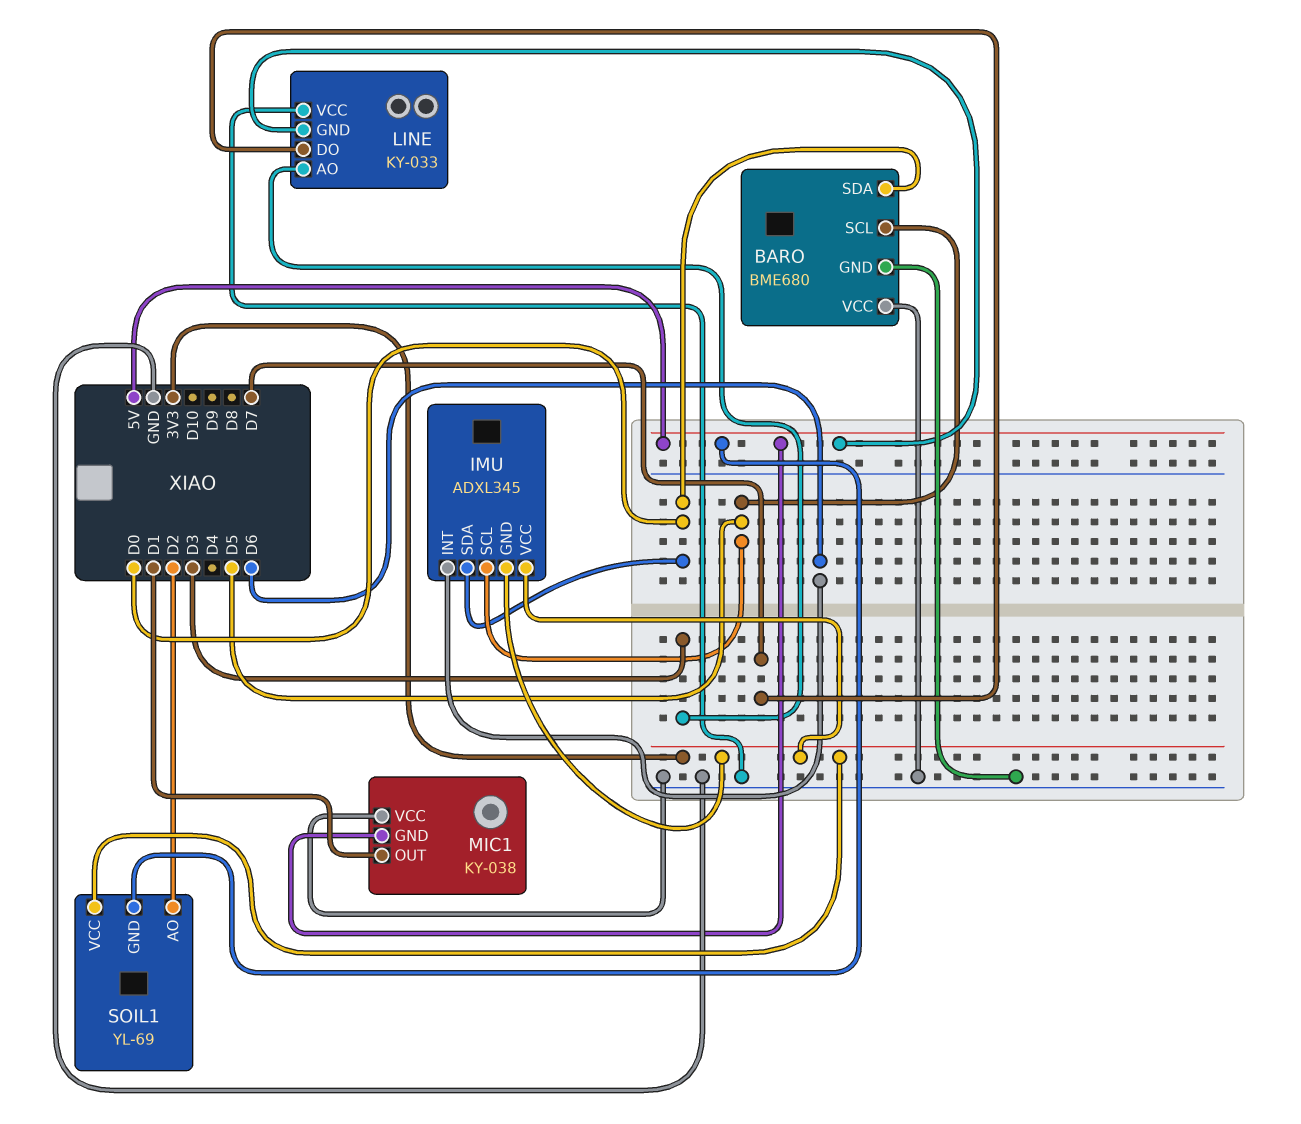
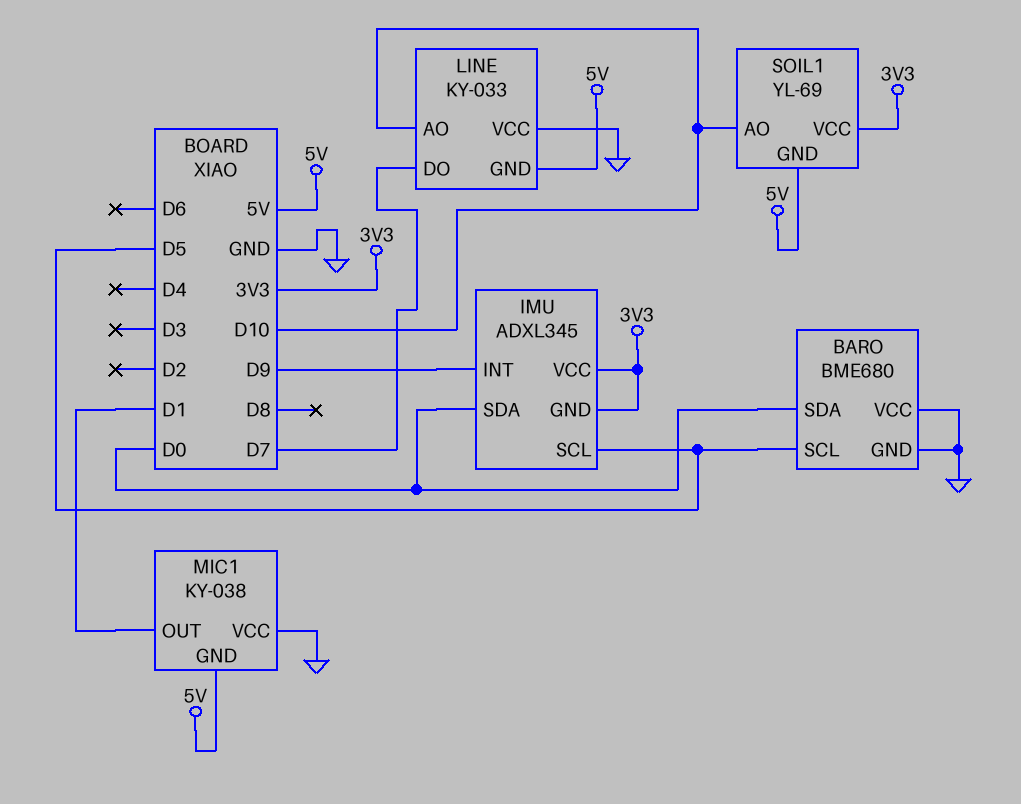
IMU pin INT: D6 -> D9
LINE pin AO: D3 -> D10
SOIL1 pin AO: D2 -> D10

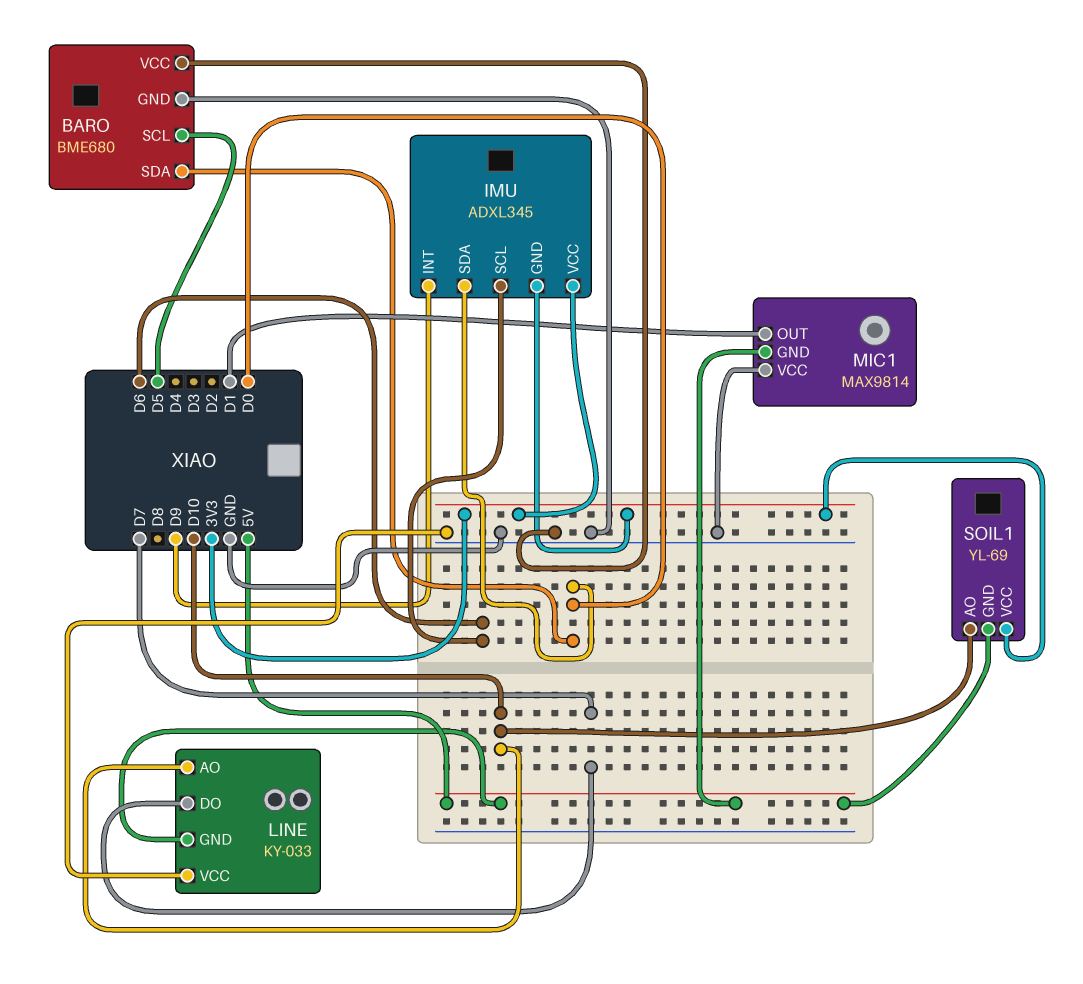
IMU pin SCL: D5 -> D6
MIC1: KY-038 -> MAX9814

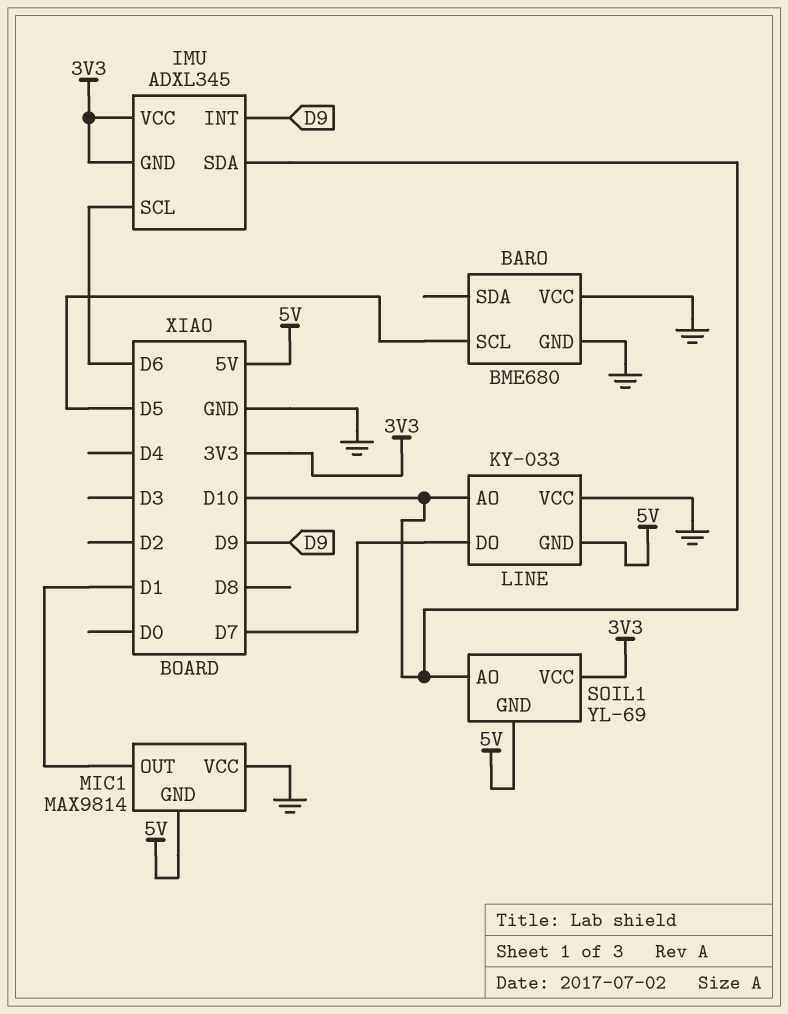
BARO pin SDA: D0 -> none
IMU pin SDA: D0 -> D10

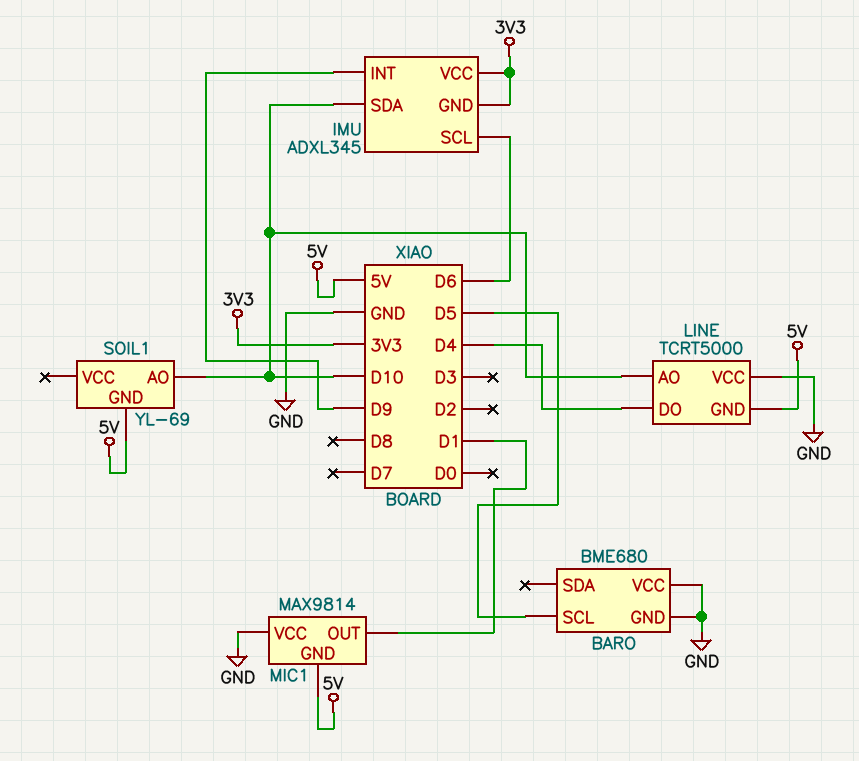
LINE: KY-033 -> TCRT5000
LINE pin DO: D7 -> D4
SOIL1 pin VCC: 3V3 -> none

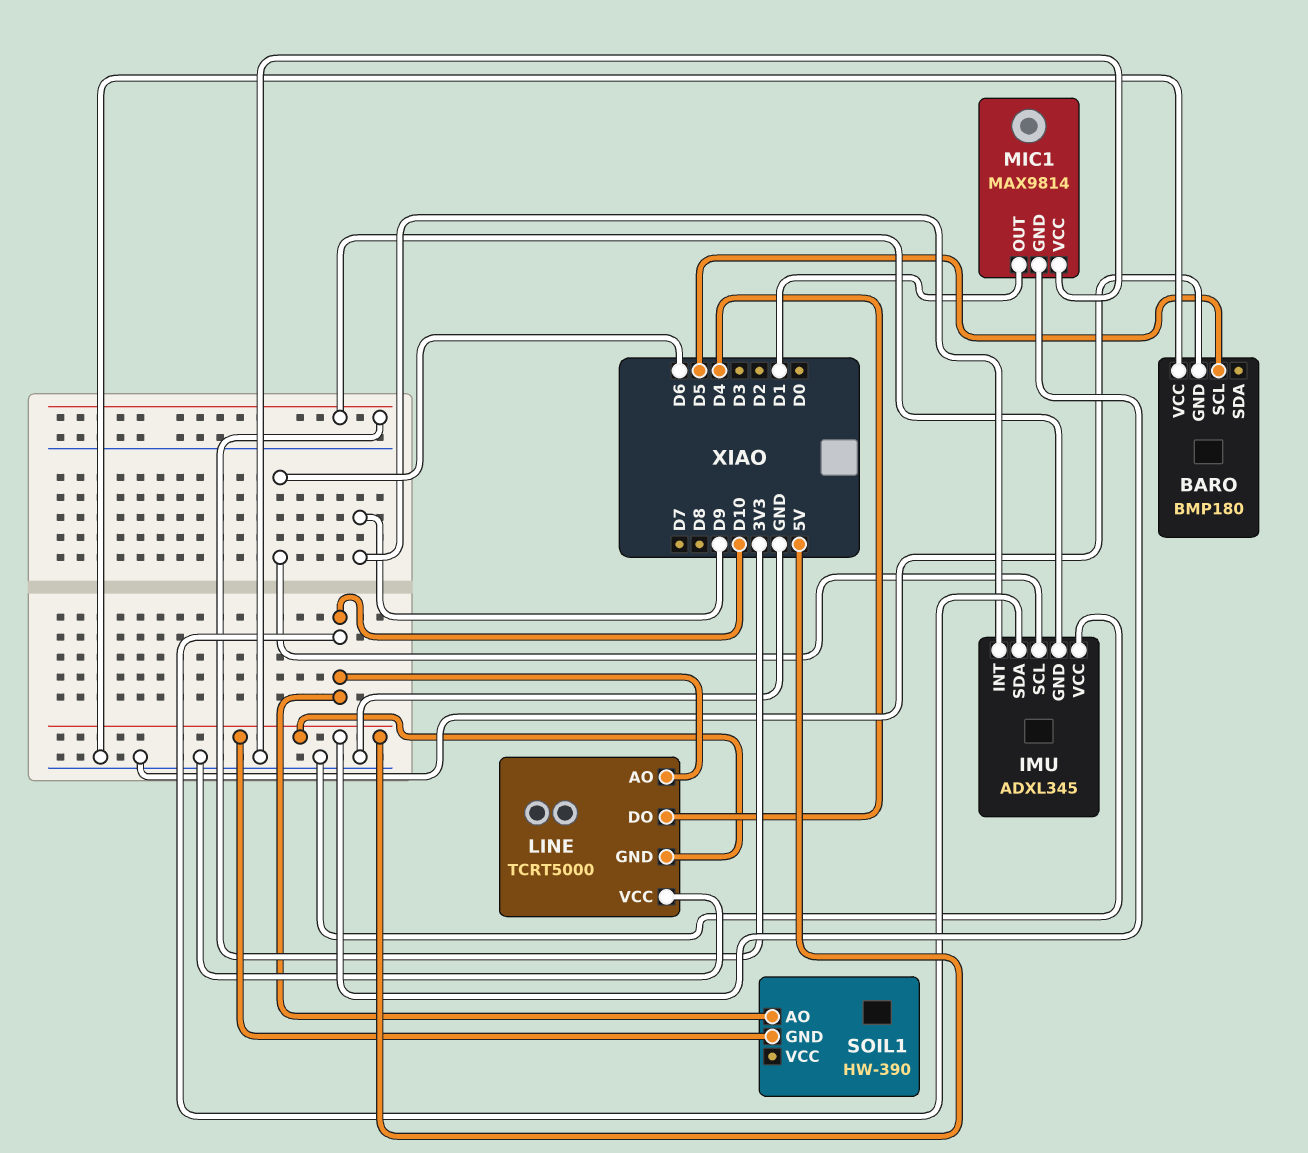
BARO: BME680 -> BMP180
IMU pin VCC: 3V3 -> GND
SOIL1: YL-69 -> HW-390

